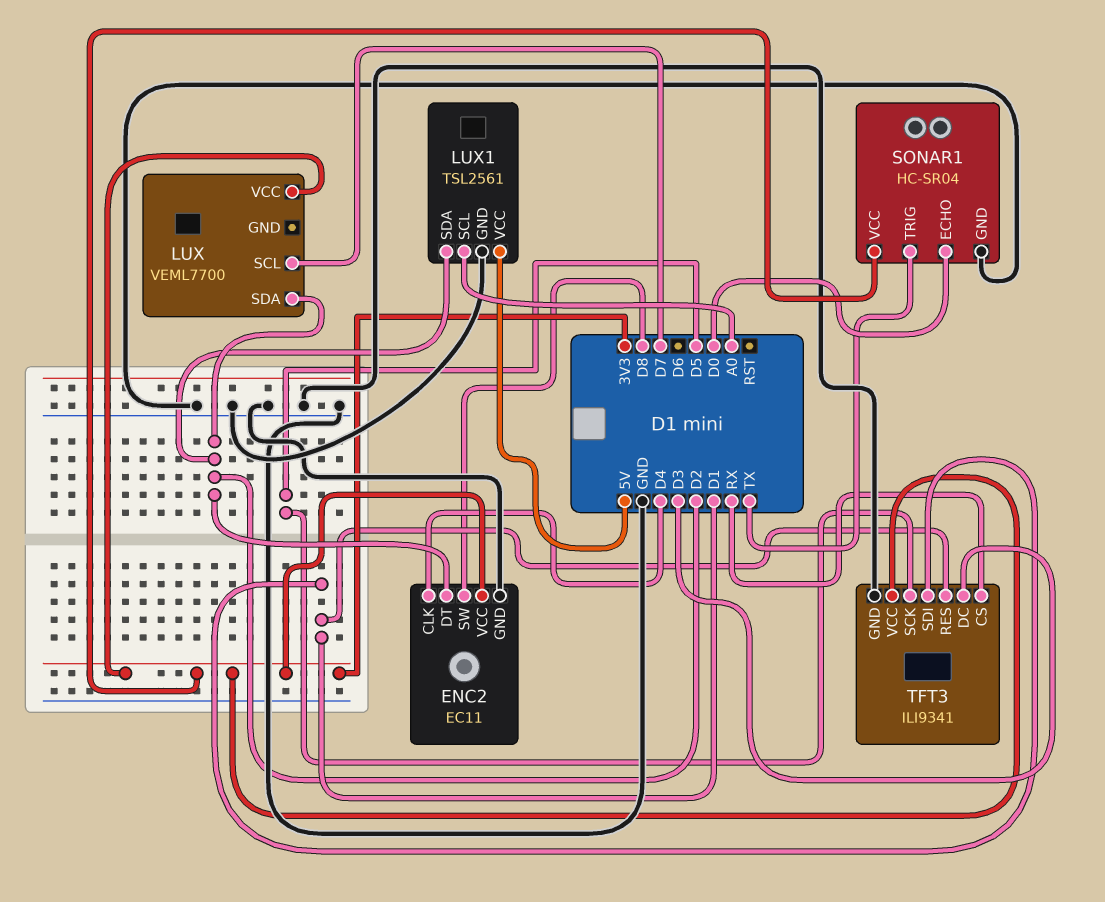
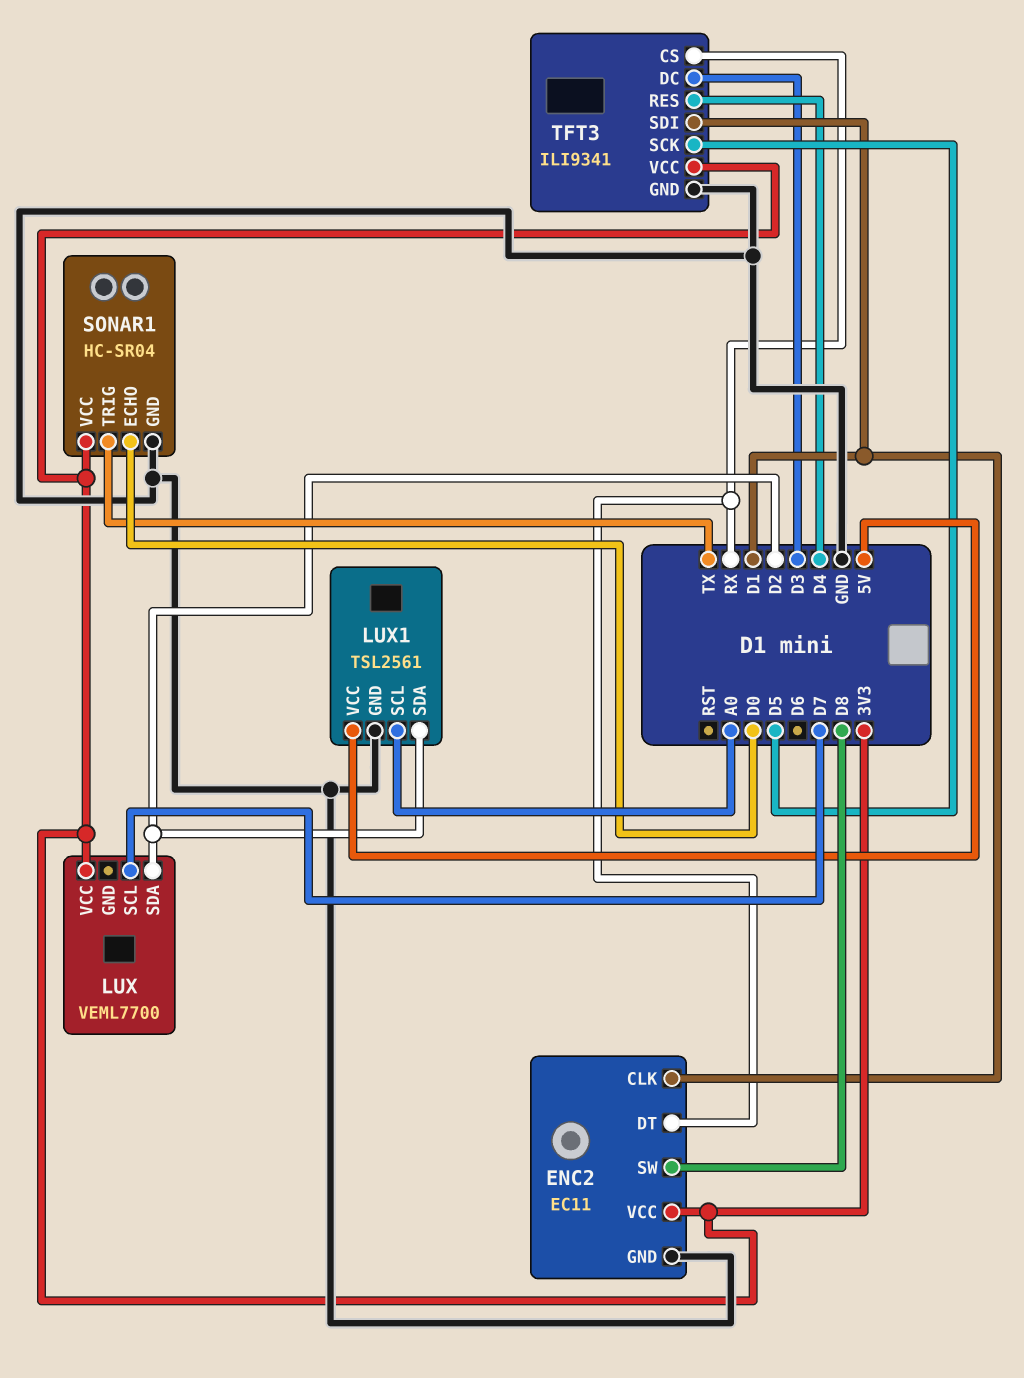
ENC2 pin CLK: D4 -> D1
ENC2 pin DT: D2 -> RX
TFT3 pin RES: D1 -> D4

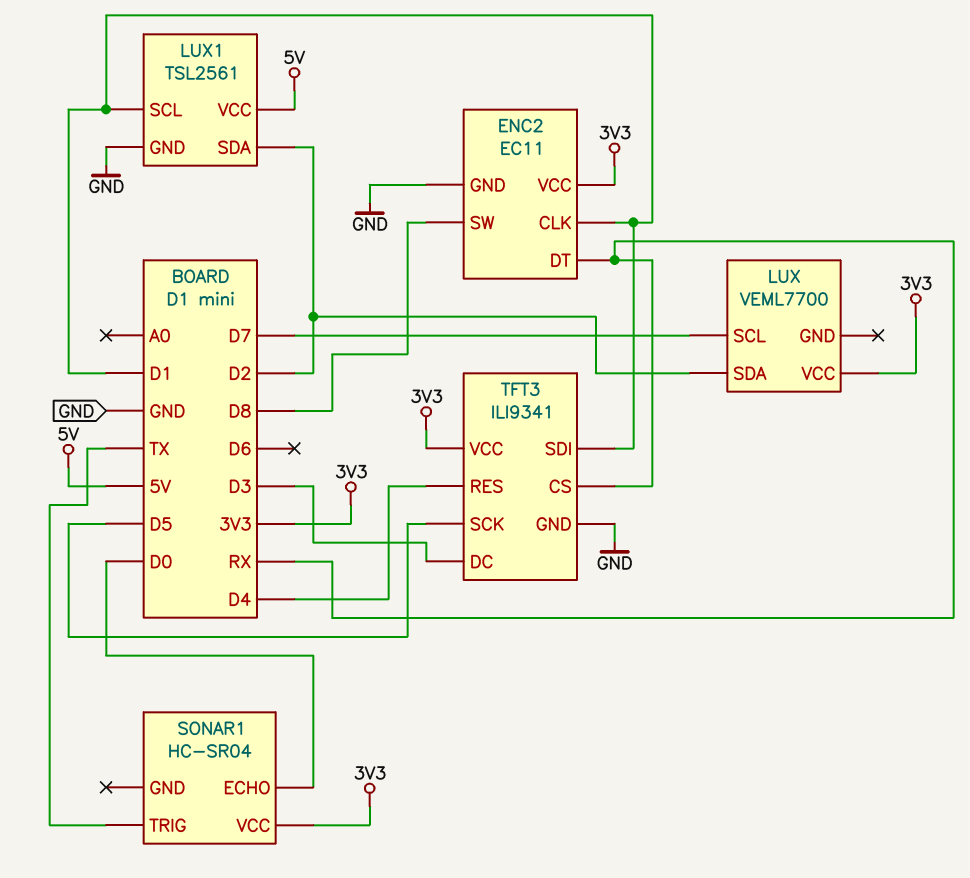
LUX1 pin SCL: A0 -> D1
SONAR1 pin GND: GND -> none

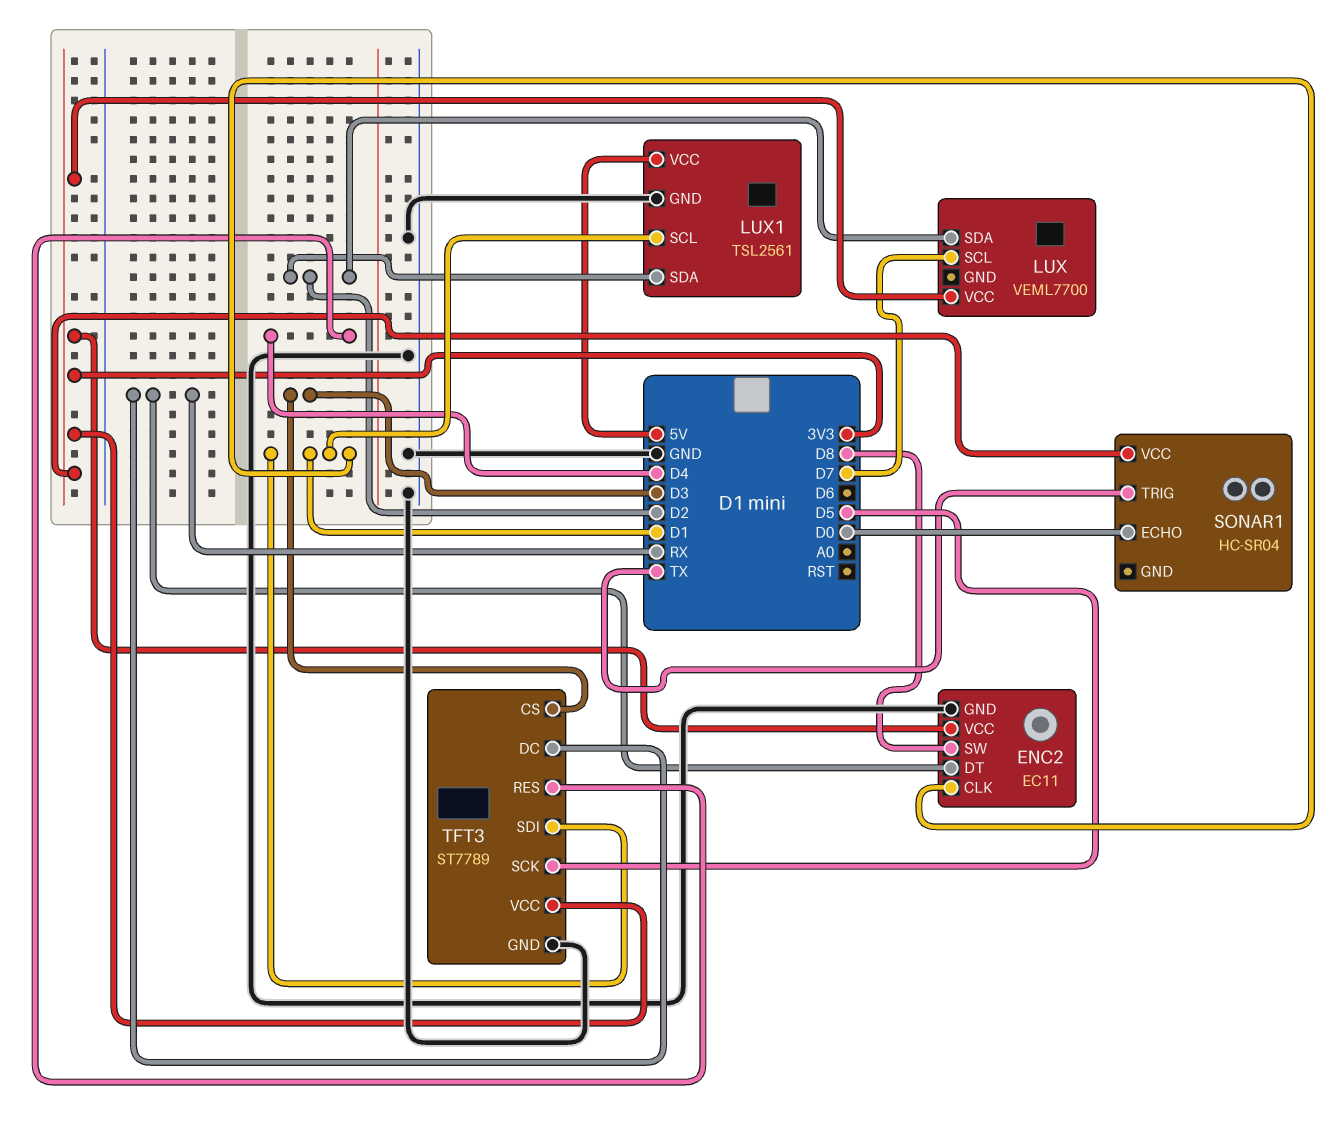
TFT3: ILI9341 -> ST7789
TFT3 pin CS: RX -> D3
TFT3 pin DC: D3 -> RX

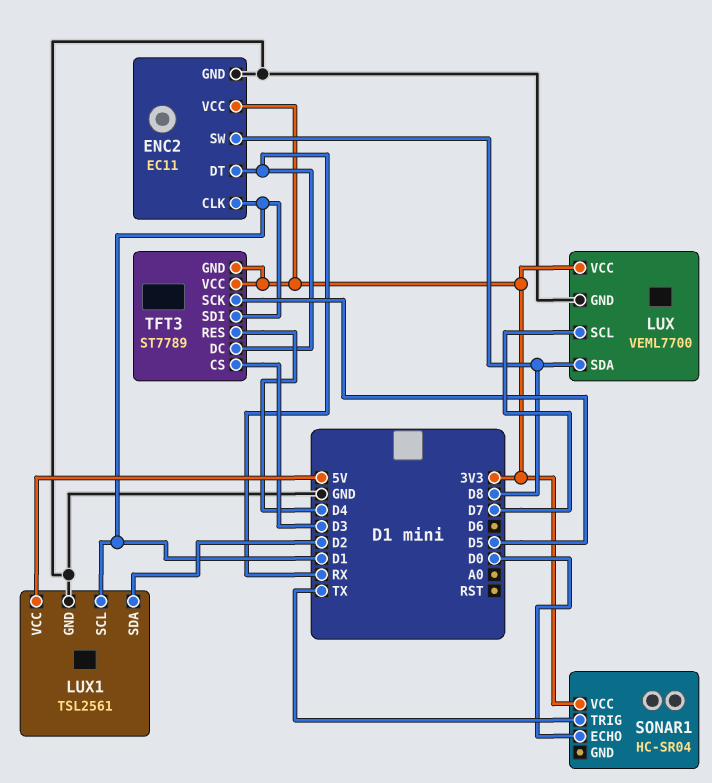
LUX pin GND: none -> GND
LUX pin SDA: D2 -> D8
TFT3 pin GND: GND -> 3V3

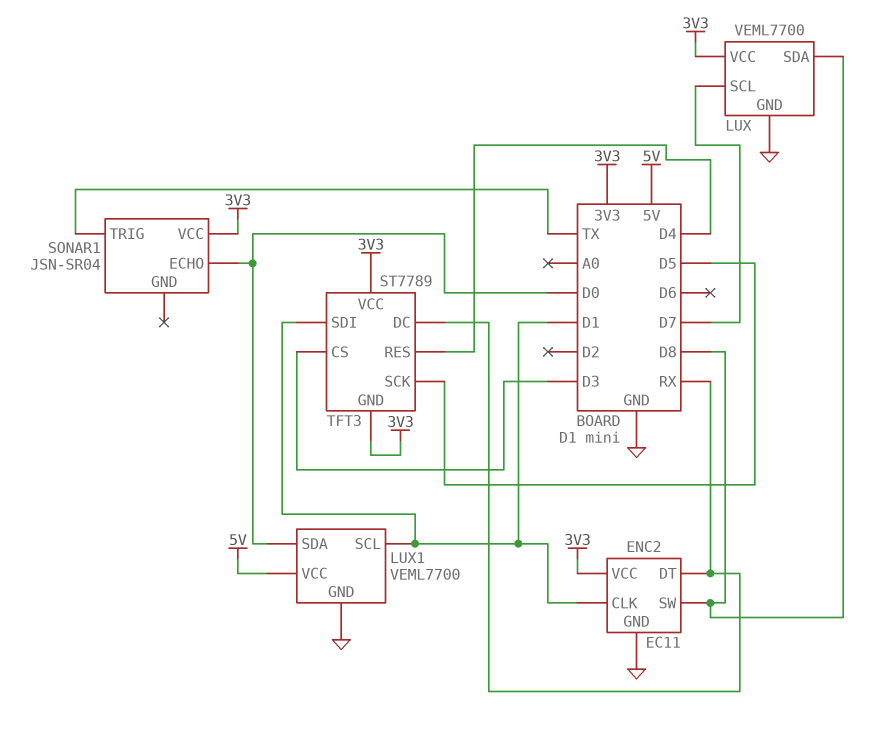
LUX1: TSL2561 -> VEML7700
LUX1 pin SDA: D2 -> D0
SONAR1: HC-SR04 -> JSN-SR04

